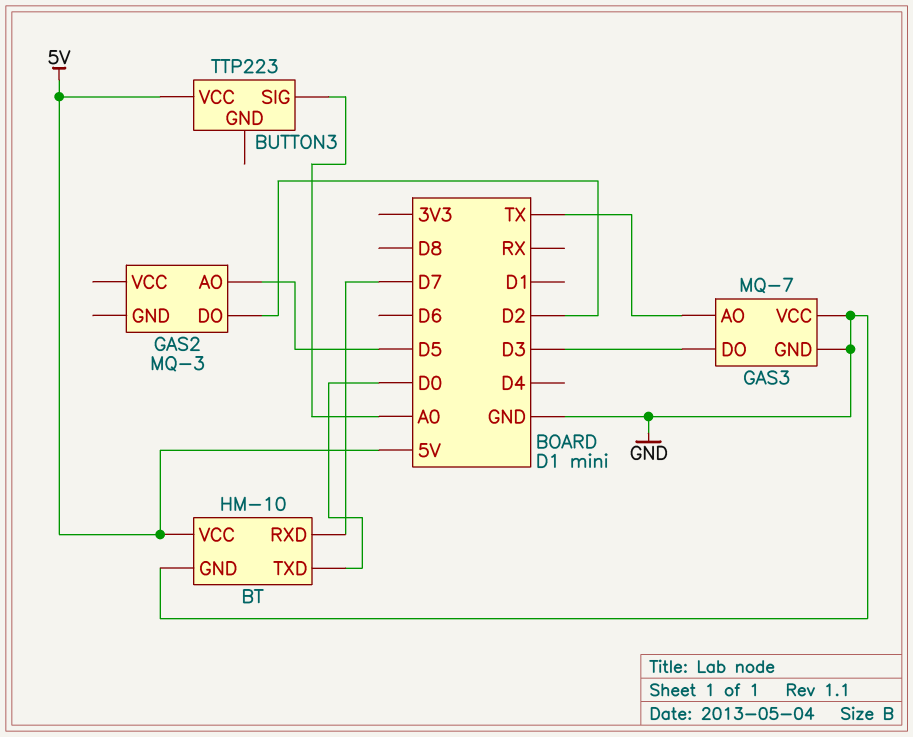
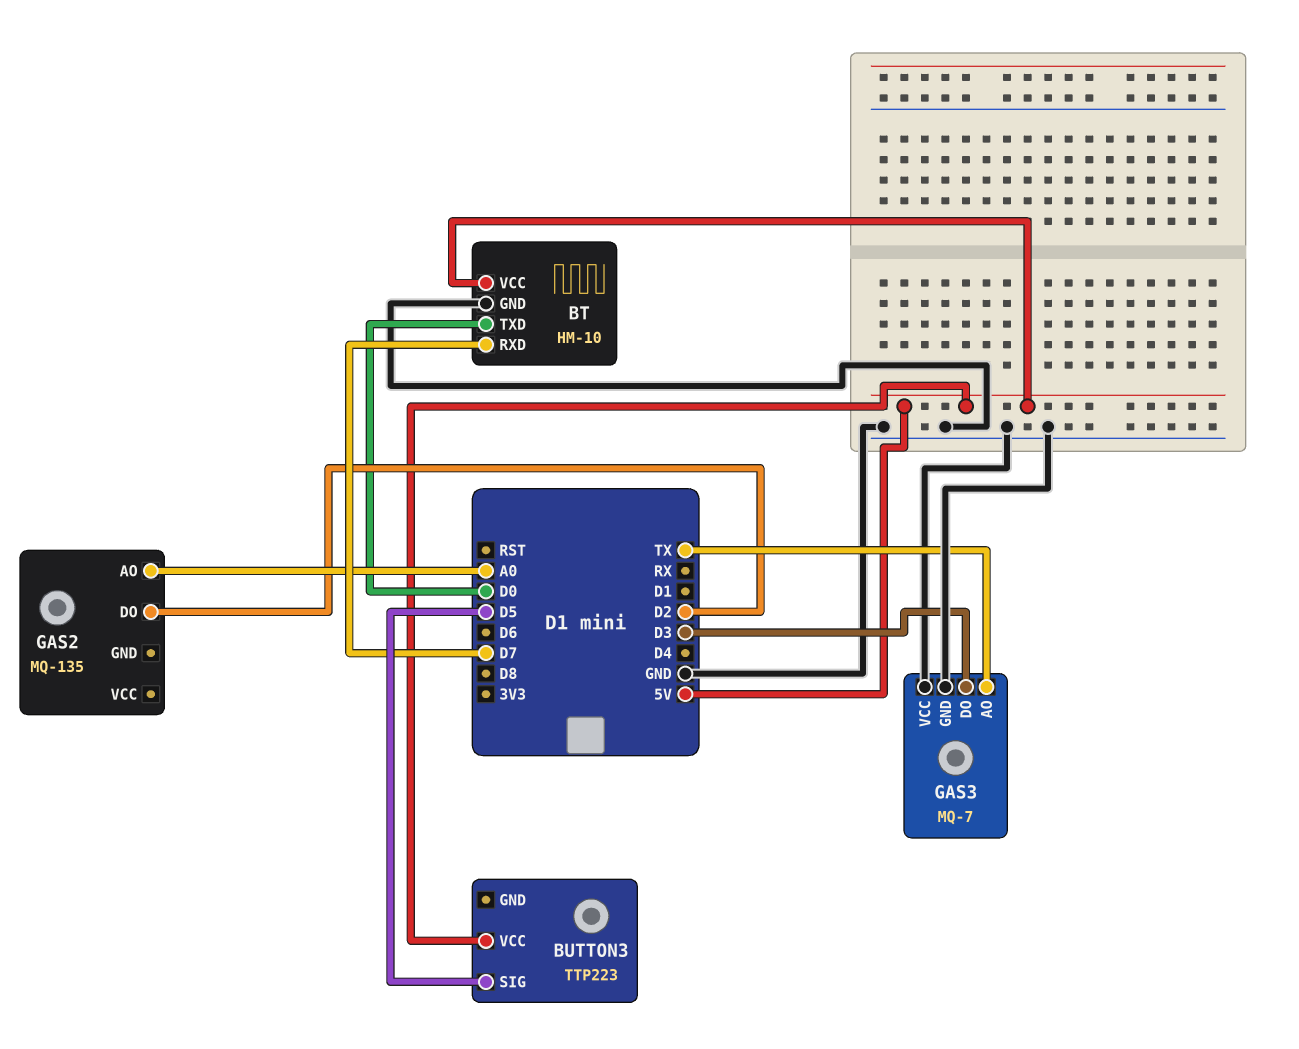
BUTTON3 pin SIG: A0 -> D5
GAS2: MQ-3 -> MQ-135
GAS2 pin AO: D5 -> A0

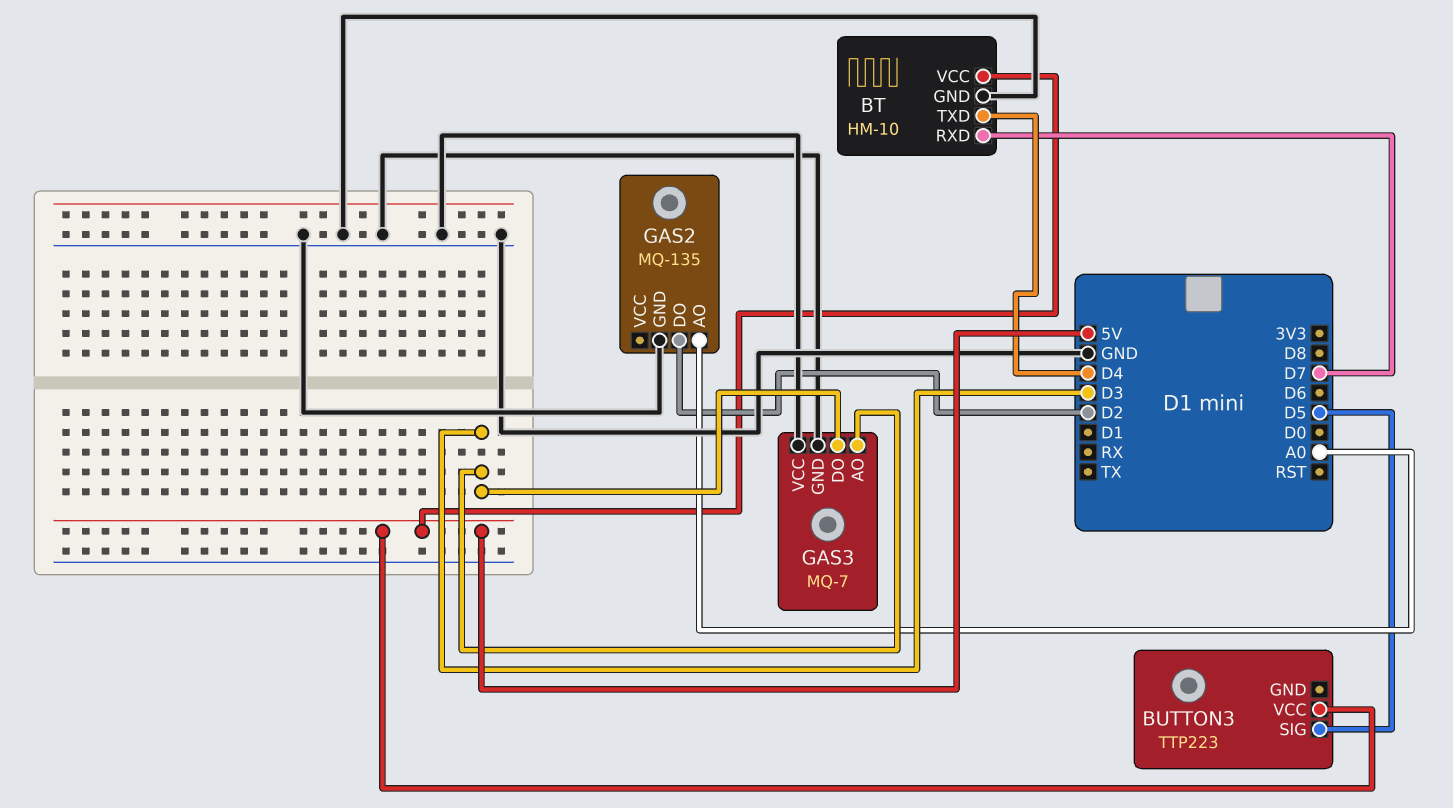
BT pin TXD: D0 -> D4
GAS2 pin GND: none -> GND
GAS3 pin AO: TX -> D3

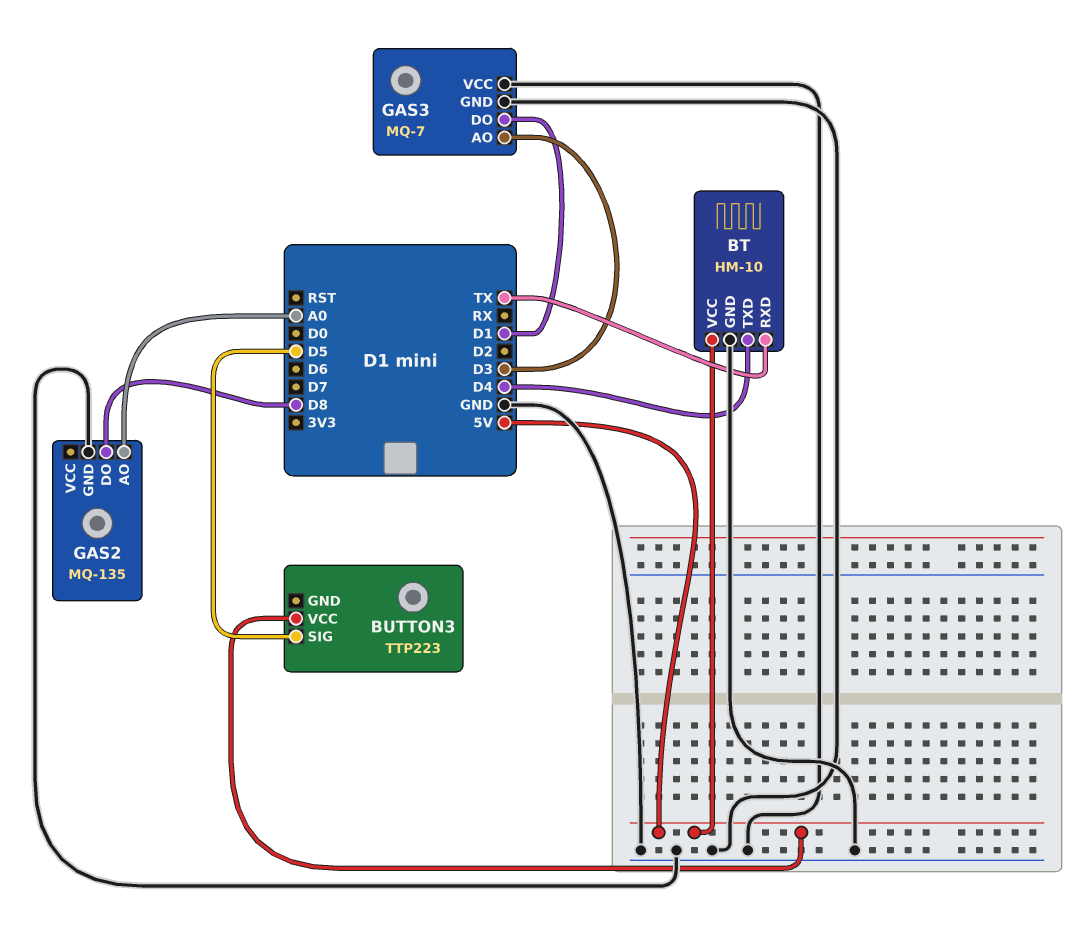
BT pin RXD: D7 -> TX
GAS2 pin DO: D2 -> D8
GAS3 pin DO: D3 -> D1

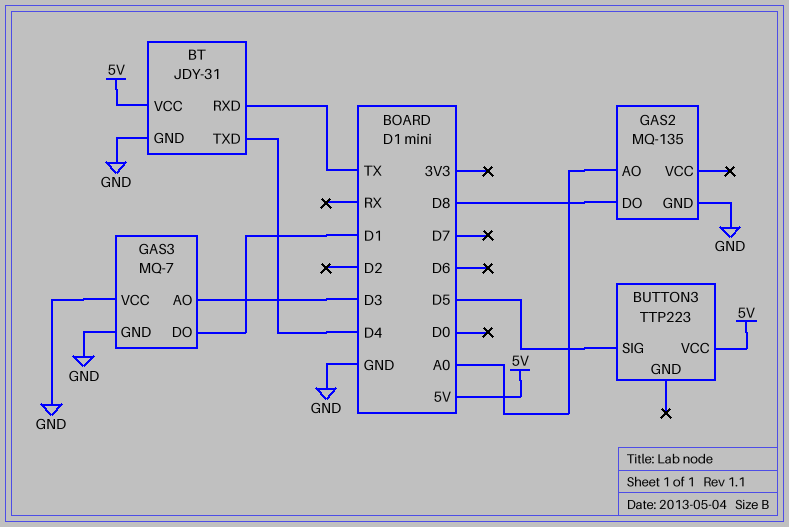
BT: HM-10 -> JDY-31

